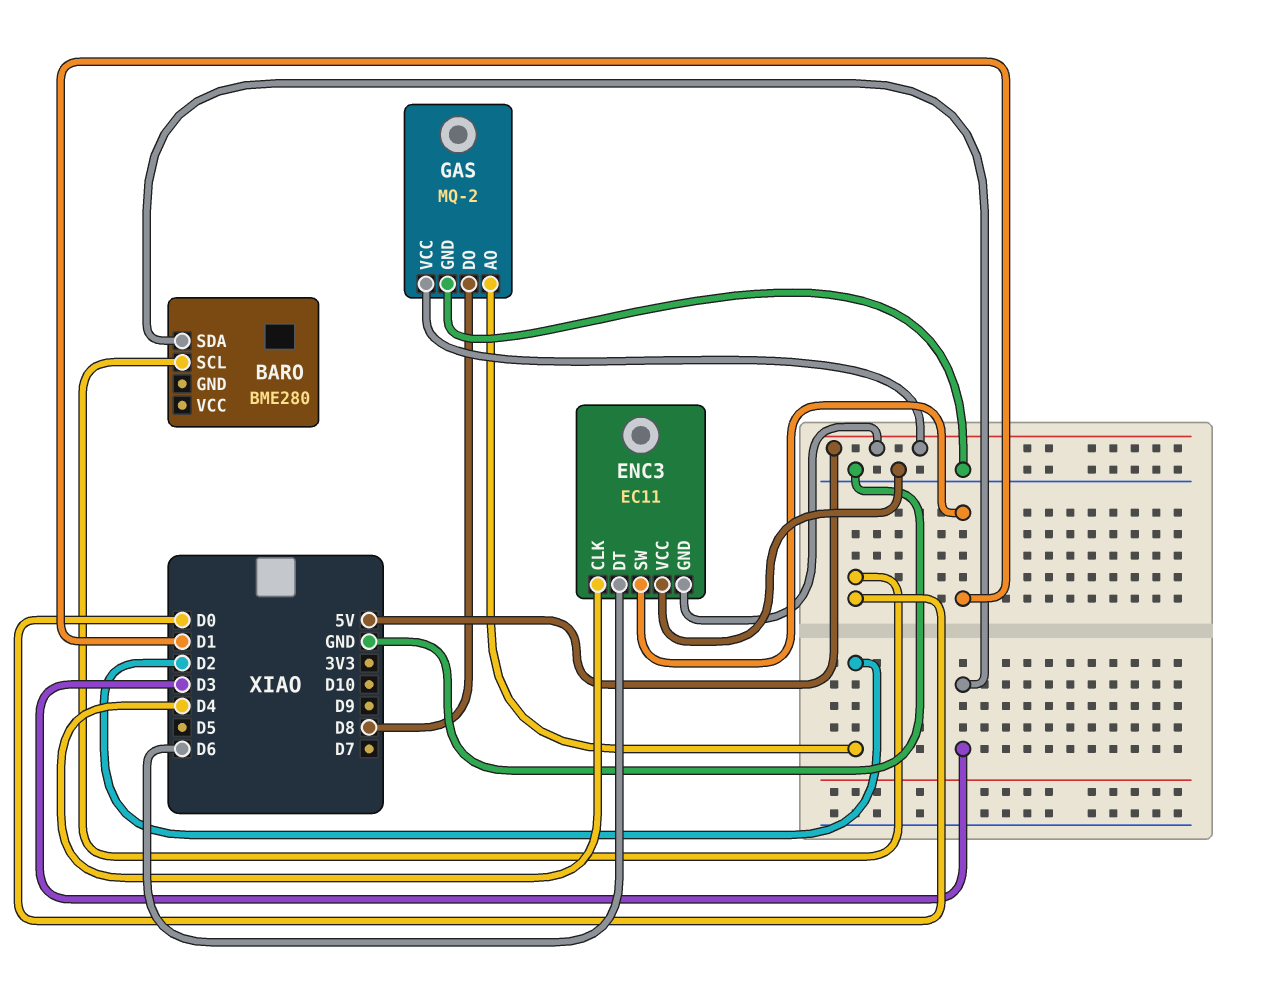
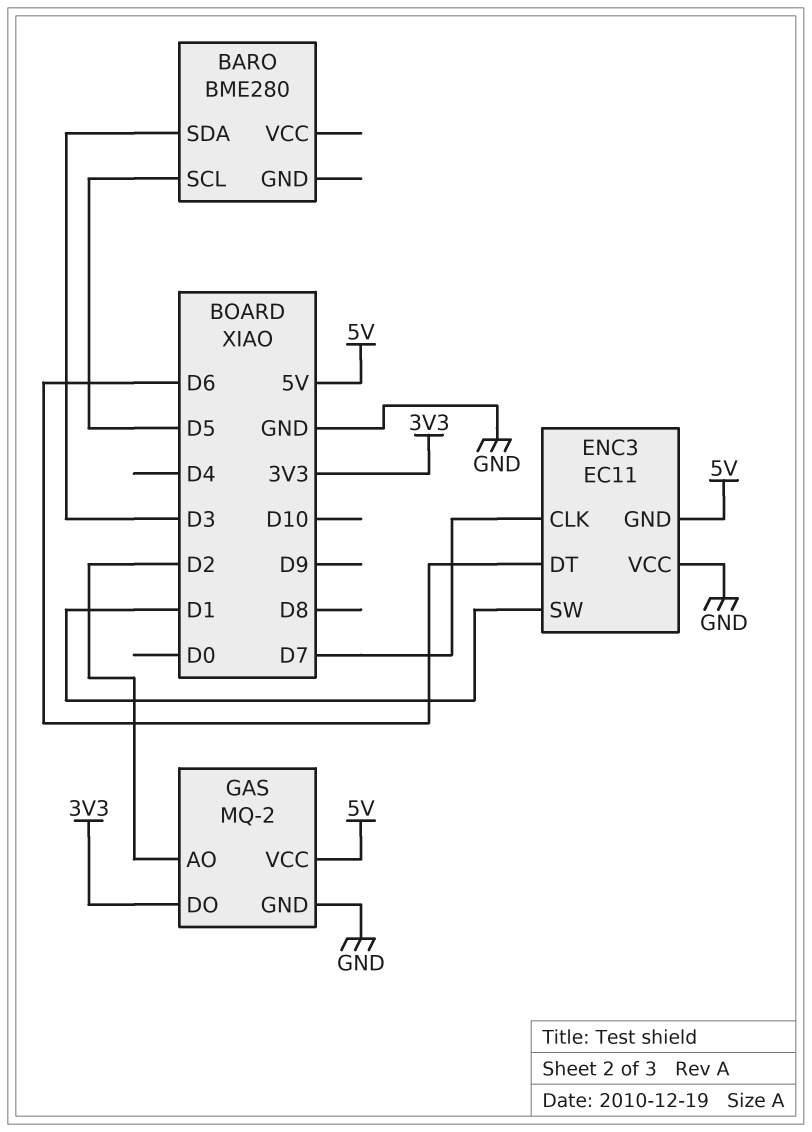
BARO pin SCL: D0 -> D5
ENC3 pin CLK: D4 -> D7
GAS pin DO: D8 -> 3V3

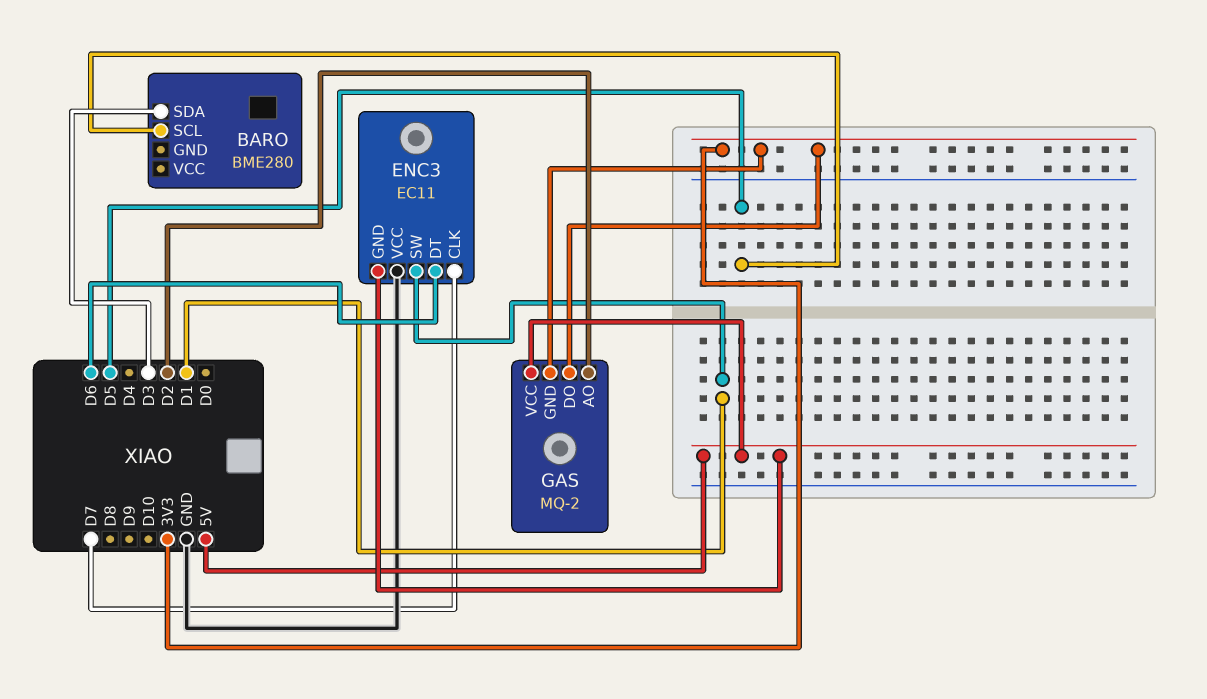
GAS pin GND: GND -> 3V3

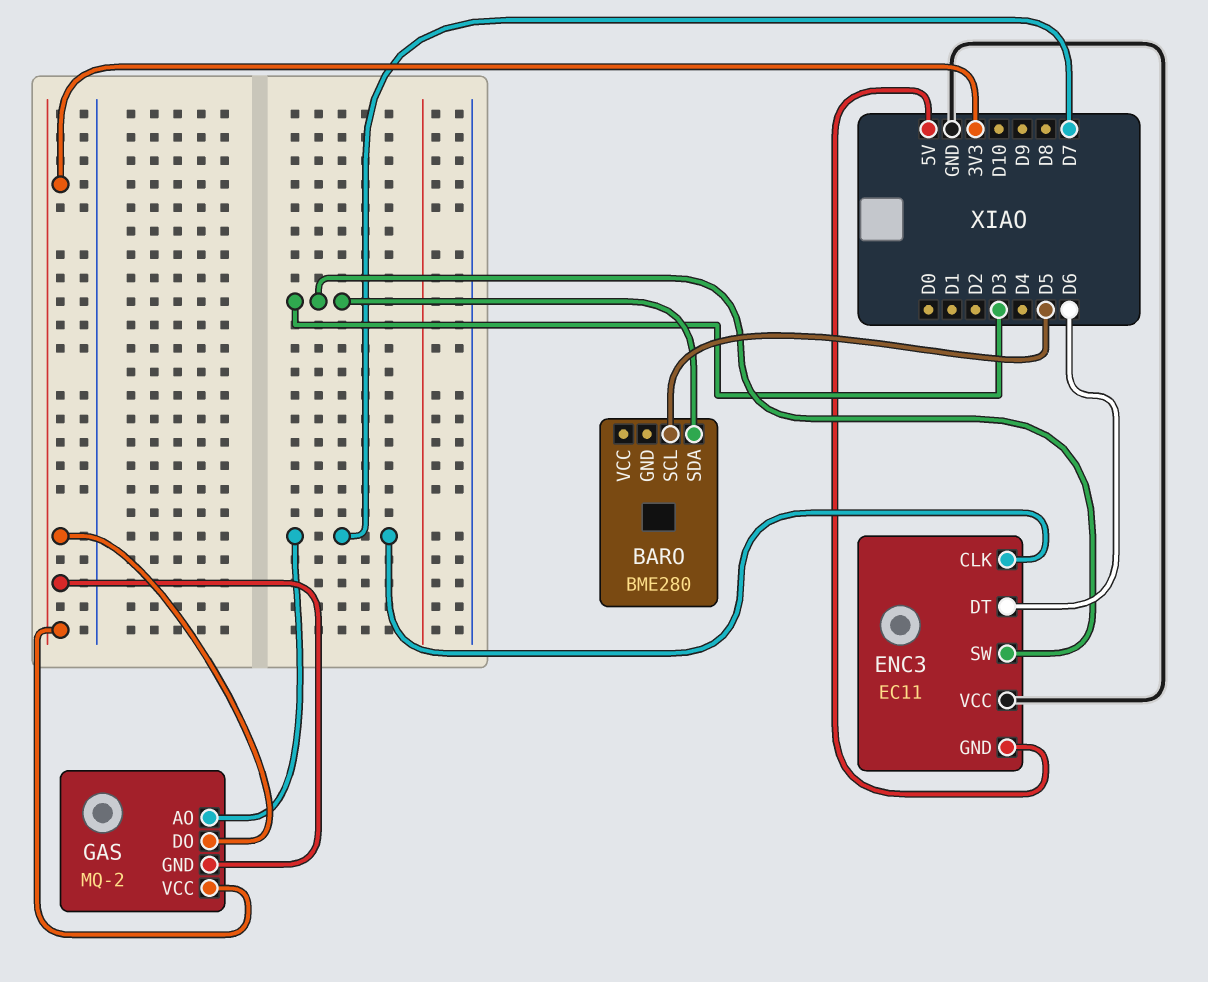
ENC3 pin SW: D1 -> D3
GAS pin AO: D2 -> D7
GAS pin VCC: 5V -> 3V3

